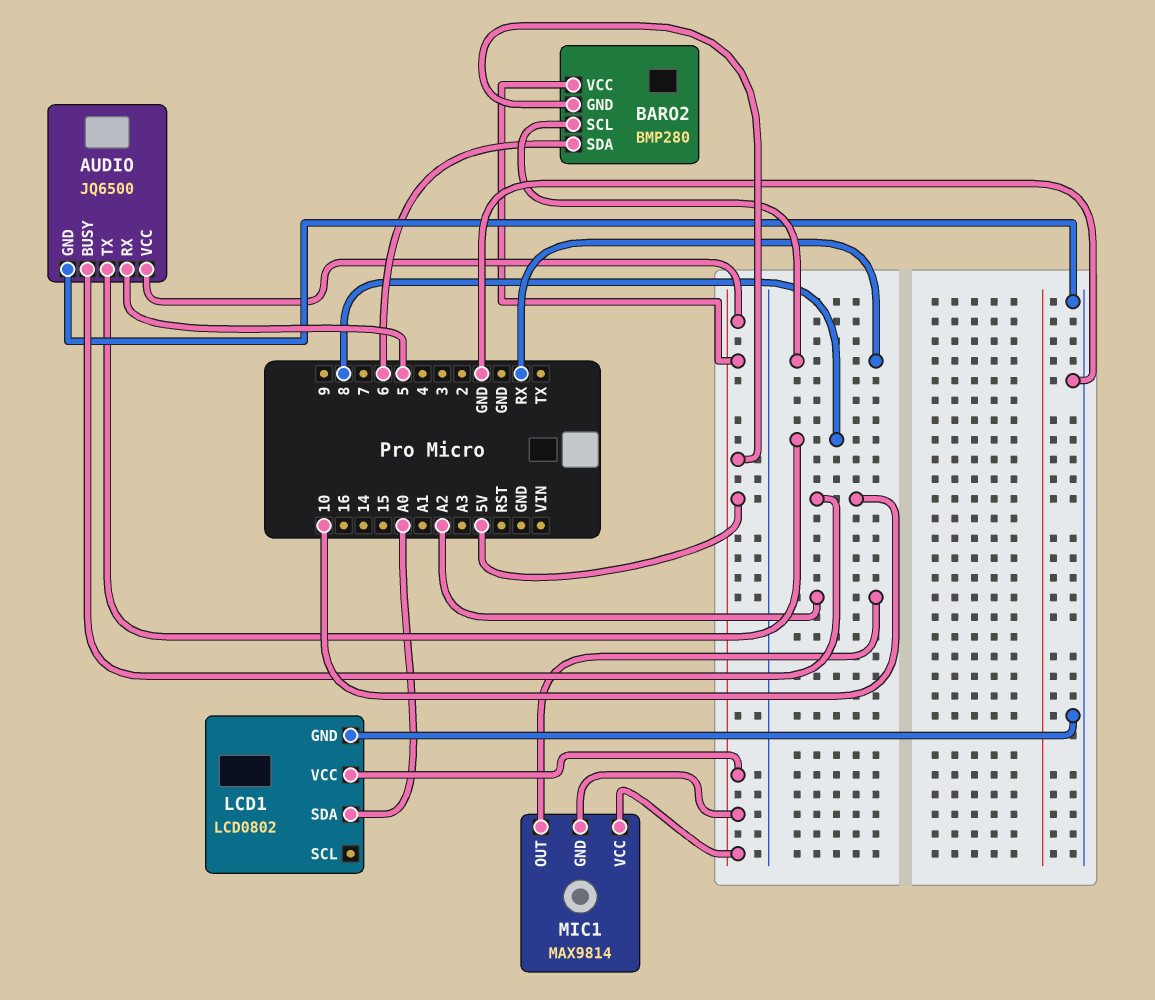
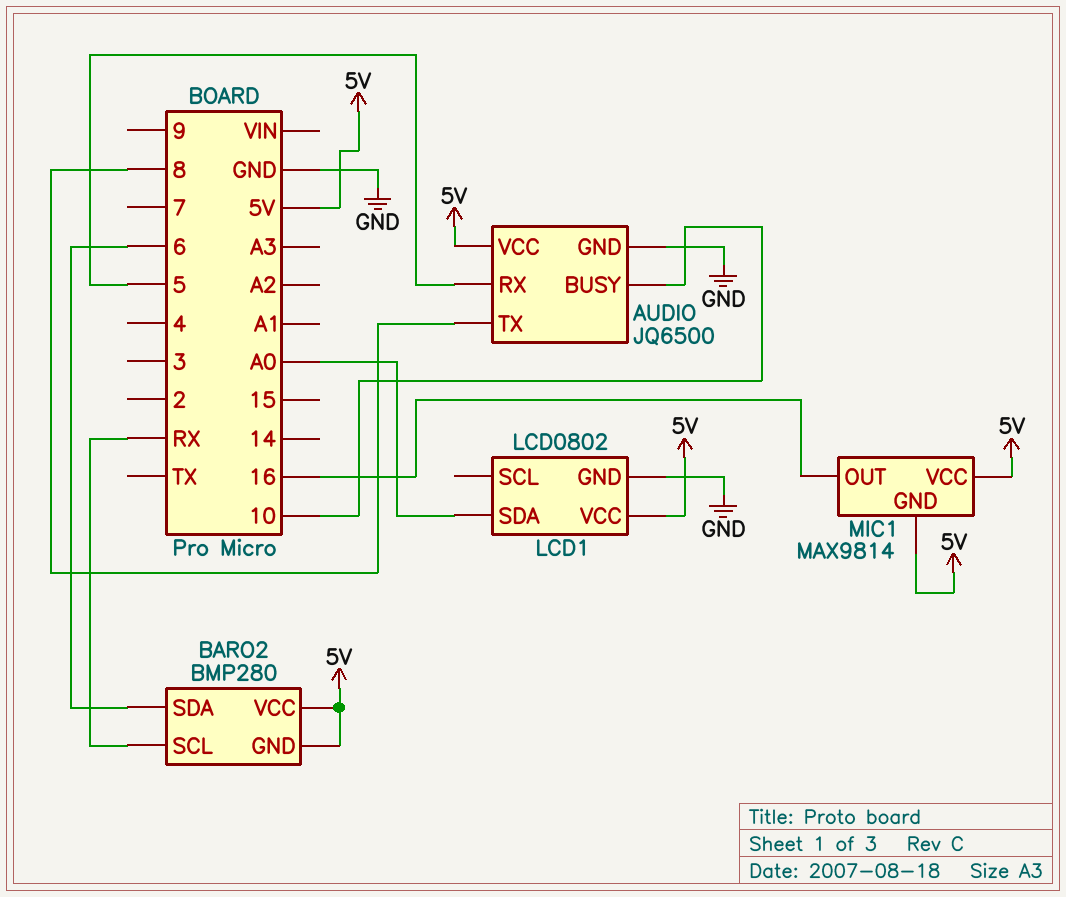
MIC1 pin OUT: A2 -> 16

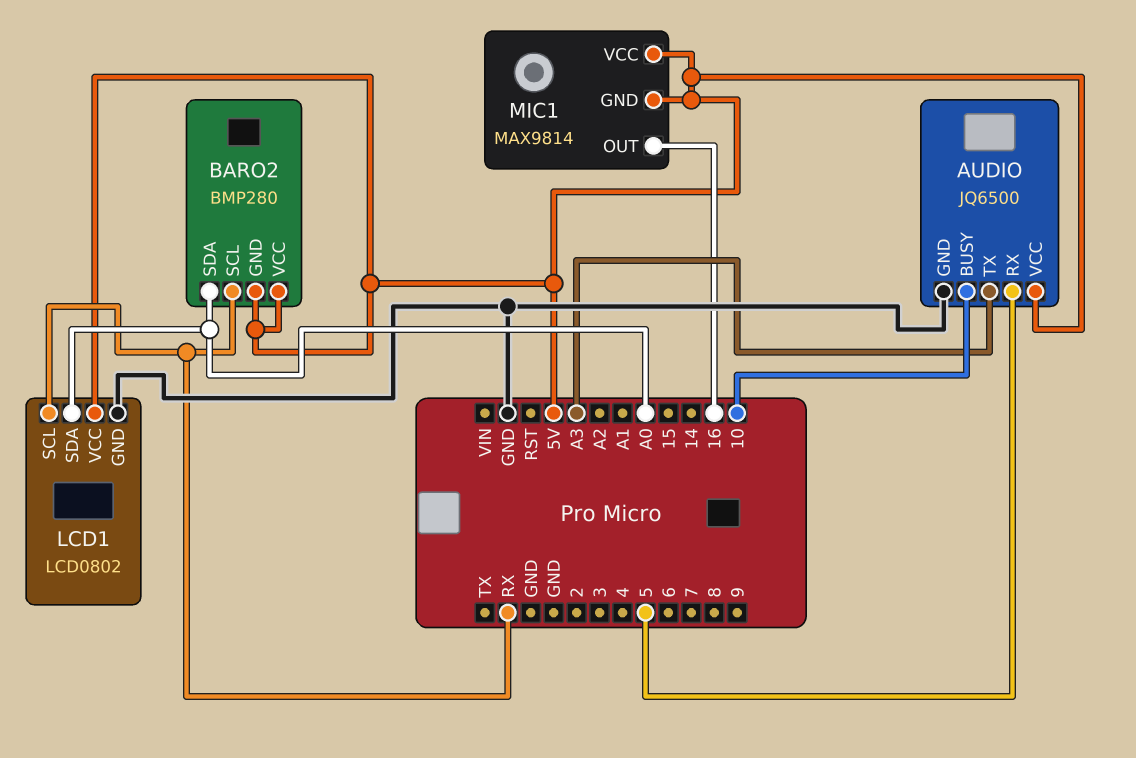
AUDIO pin TX: 8 -> A3
BARO2 pin SDA: 6 -> A0
LCD1 pin SCL: none -> RX

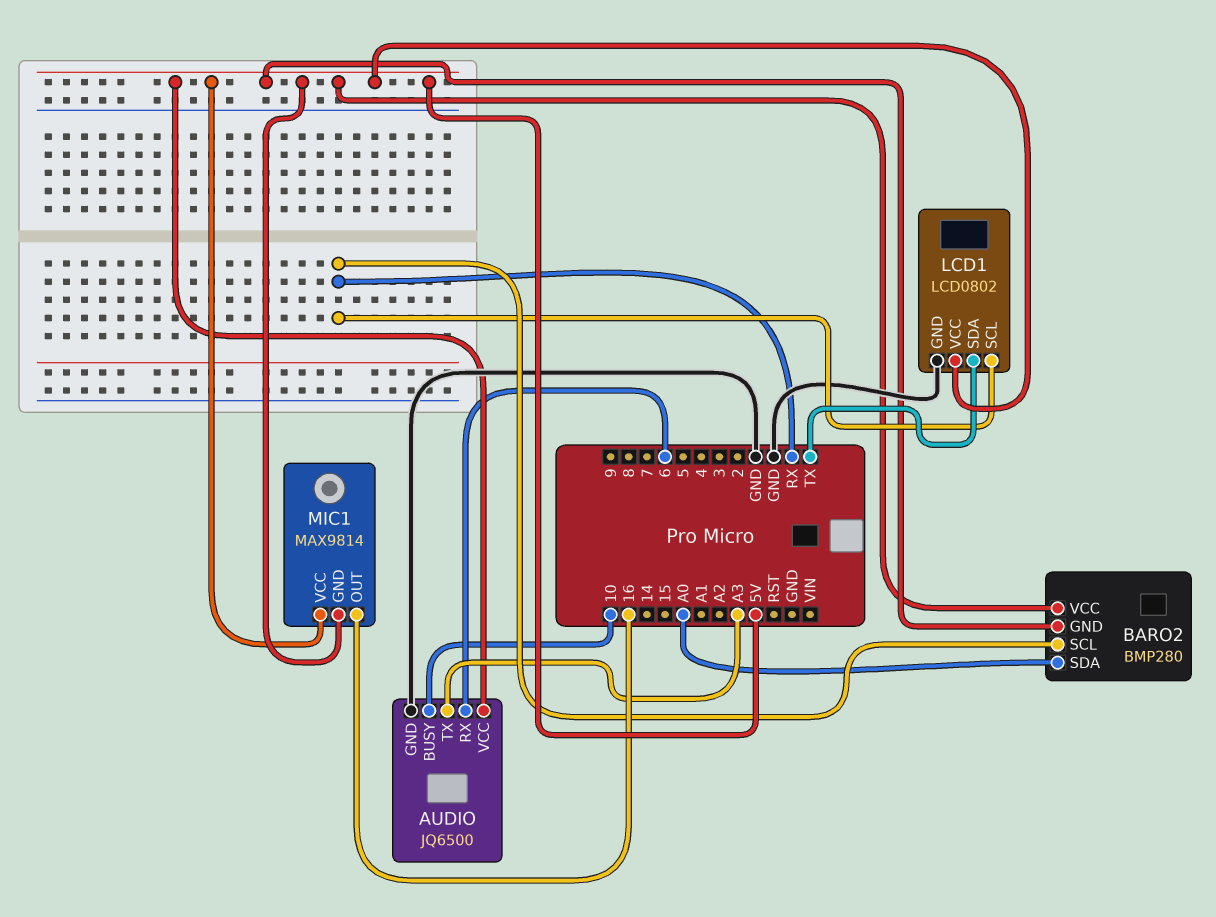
AUDIO pin RX: 5 -> 6
LCD1 pin SDA: A0 -> TX

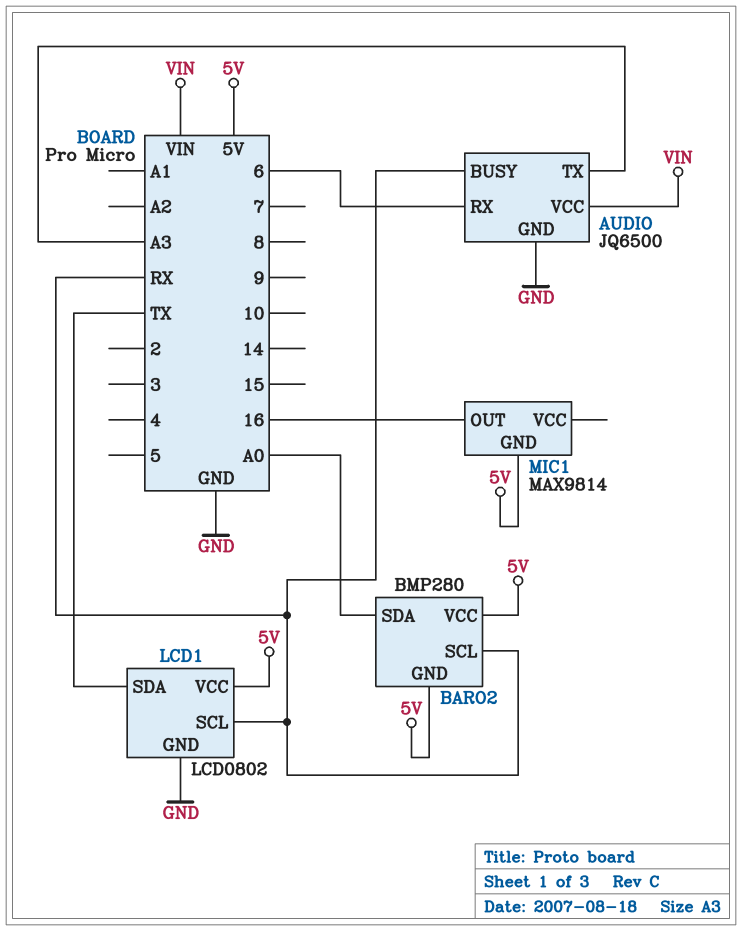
AUDIO pin BUSY: 10 -> RX
AUDIO pin VCC: 5V -> VIN
MIC1 pin VCC: 5V -> none

